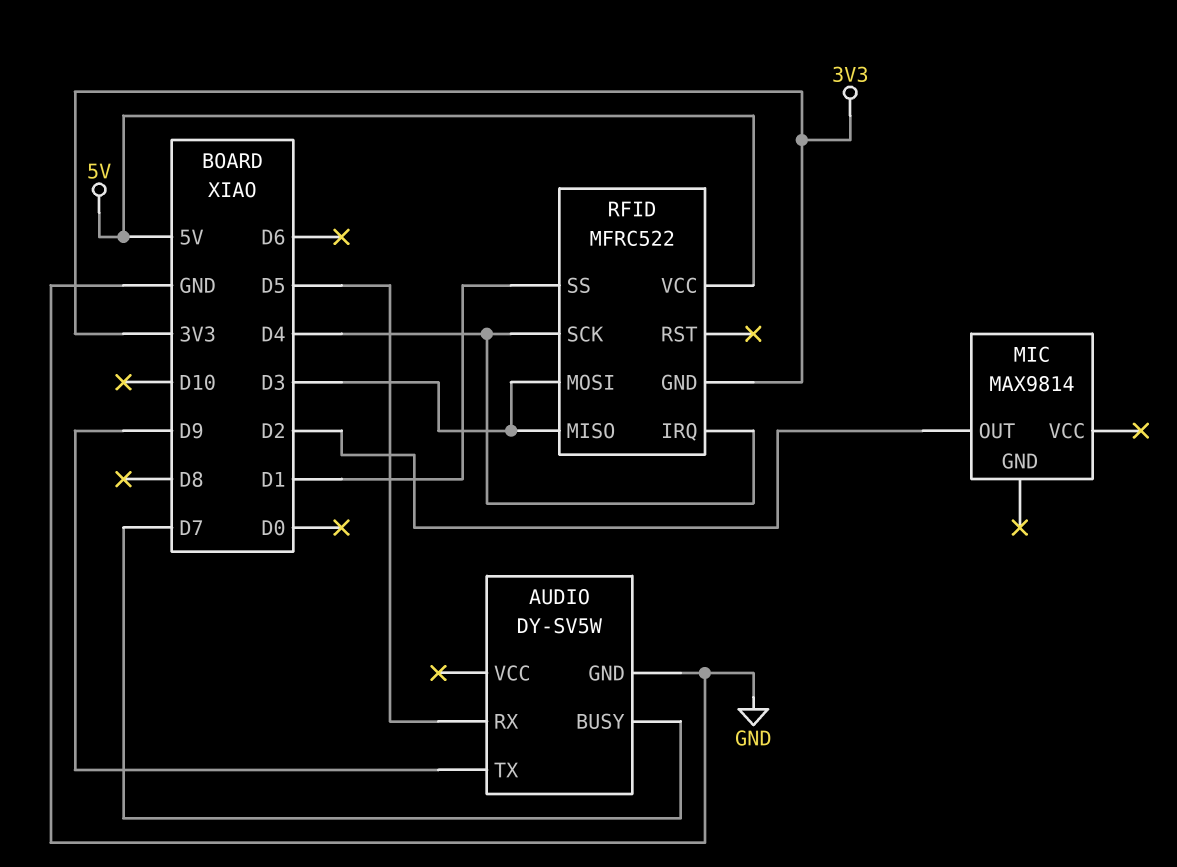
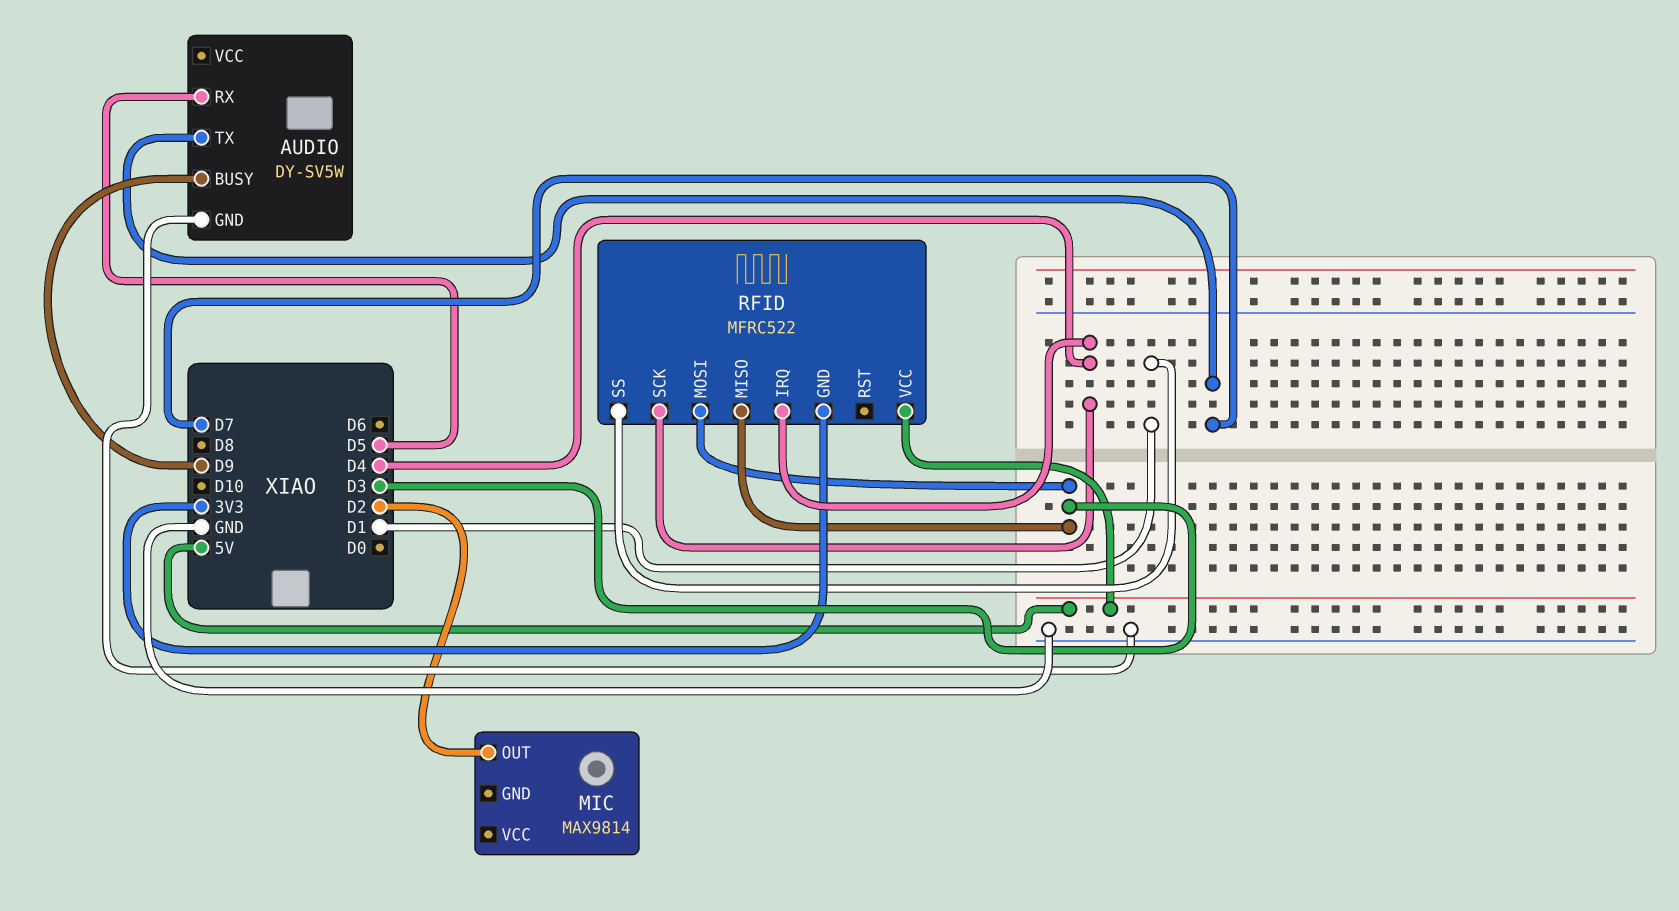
AUDIO pin BUSY: D7 -> D9
AUDIO pin TX: D9 -> D7

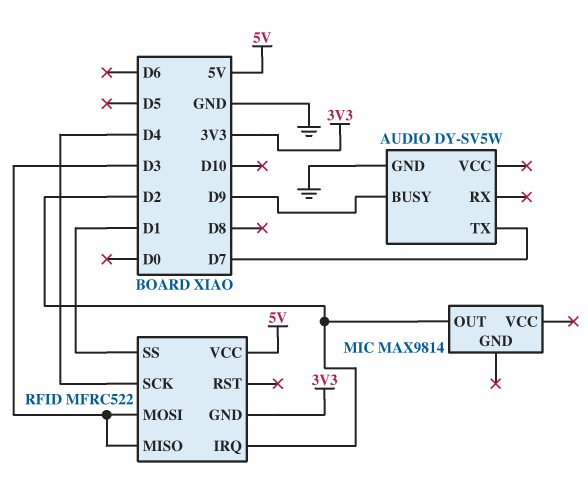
AUDIO pin RX: D5 -> none
RFID pin IRQ: D4 -> D2

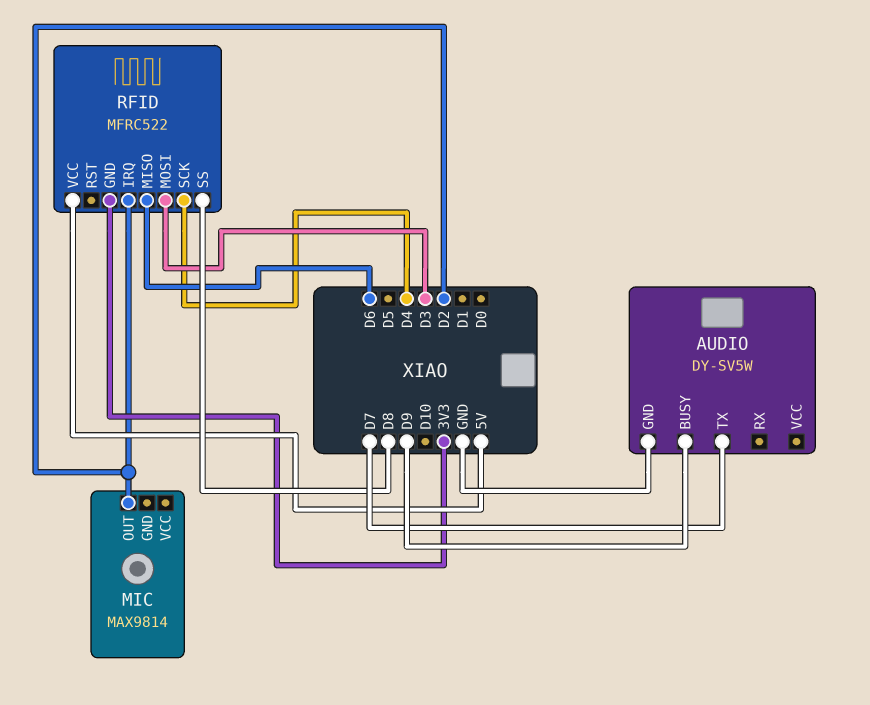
RFID pin MISO: D3 -> D6
RFID pin SS: D1 -> D8

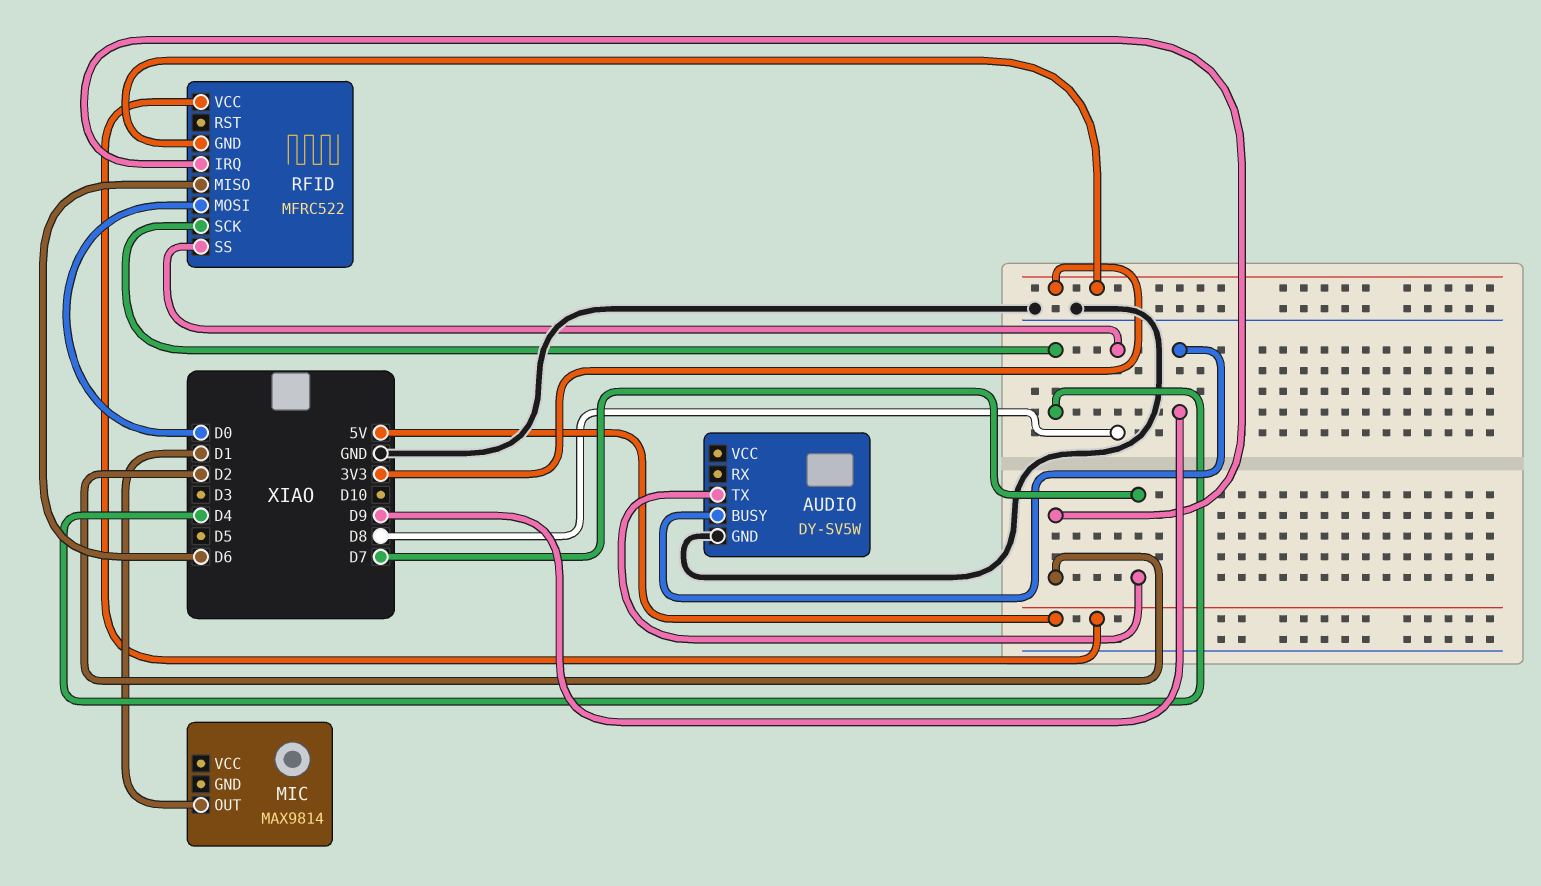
MIC pin OUT: D2 -> D1
RFID pin MOSI: D3 -> D0

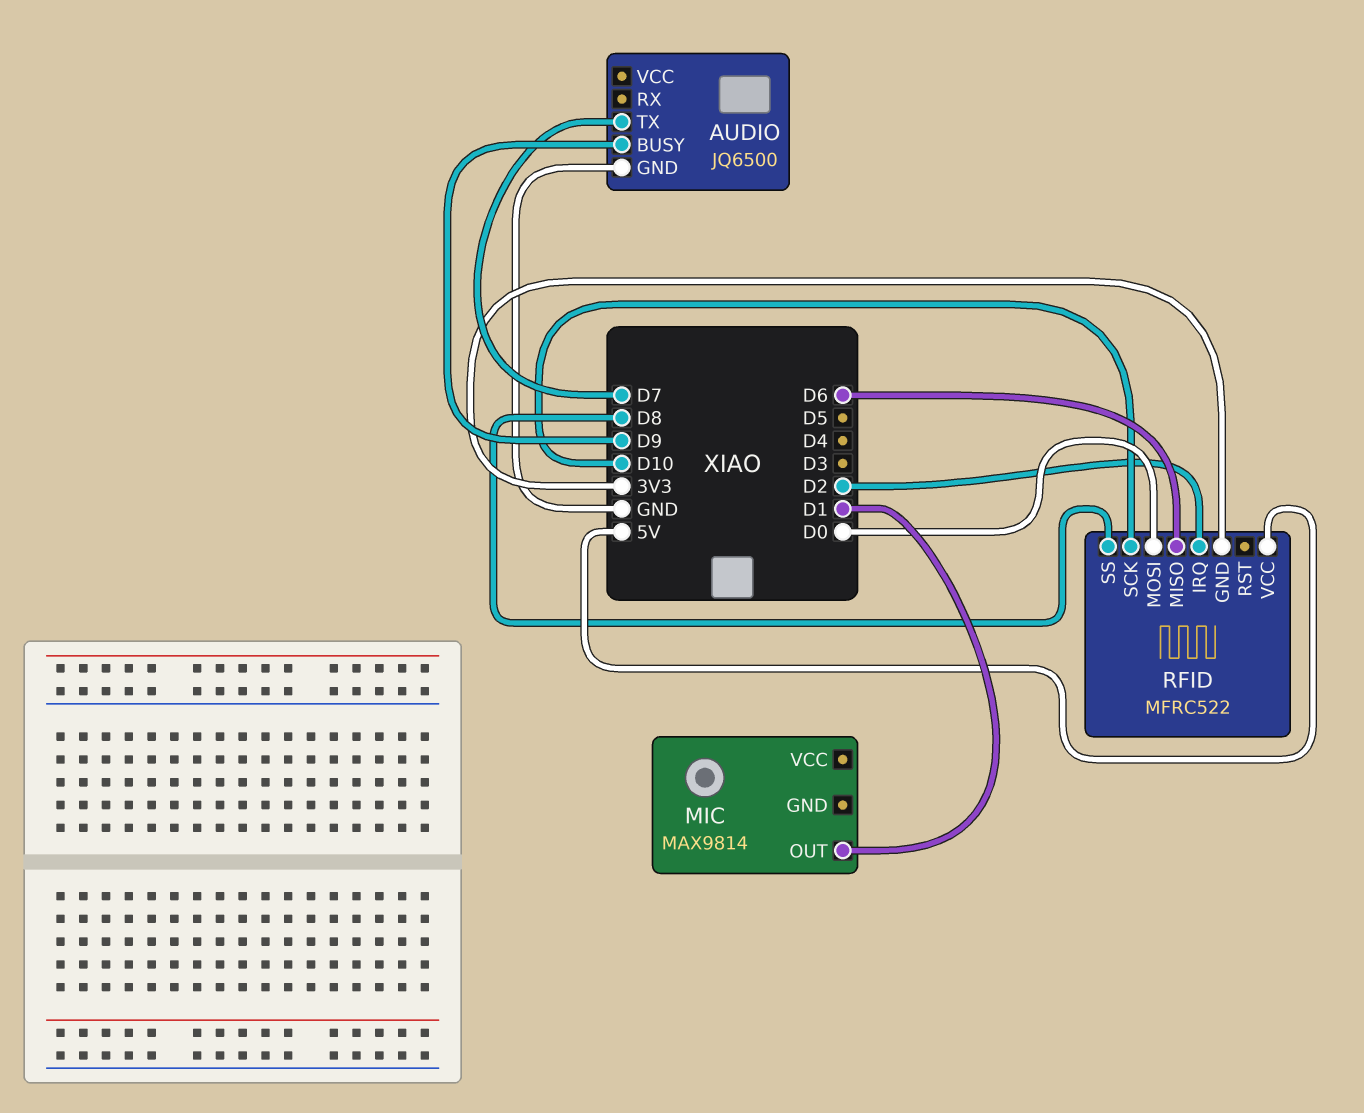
AUDIO: DY-SV5W -> JQ6500
RFID pin SCK: D4 -> D10

